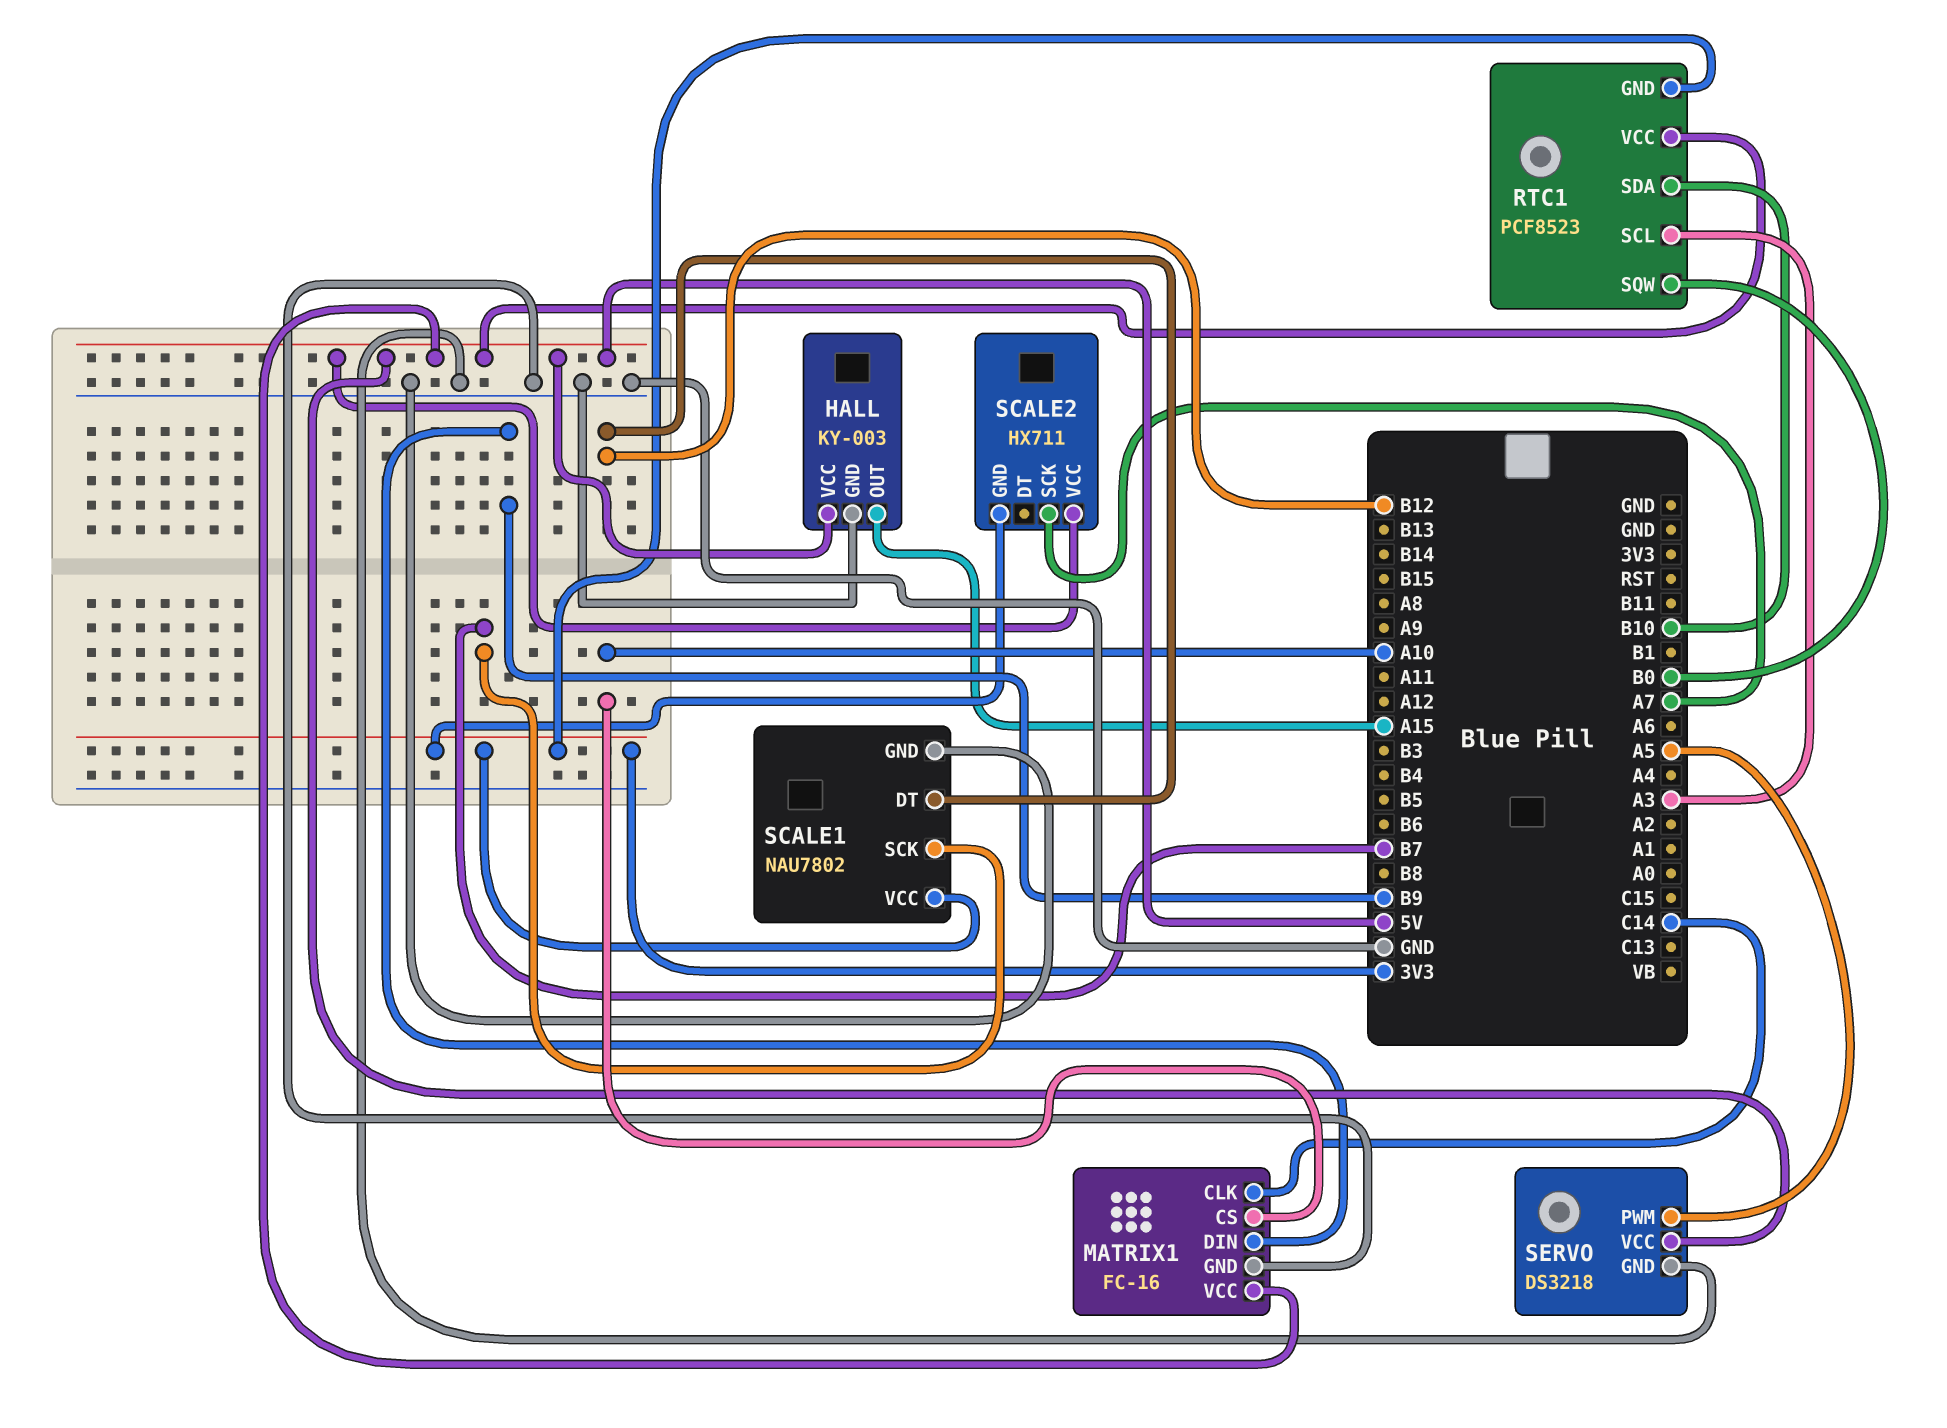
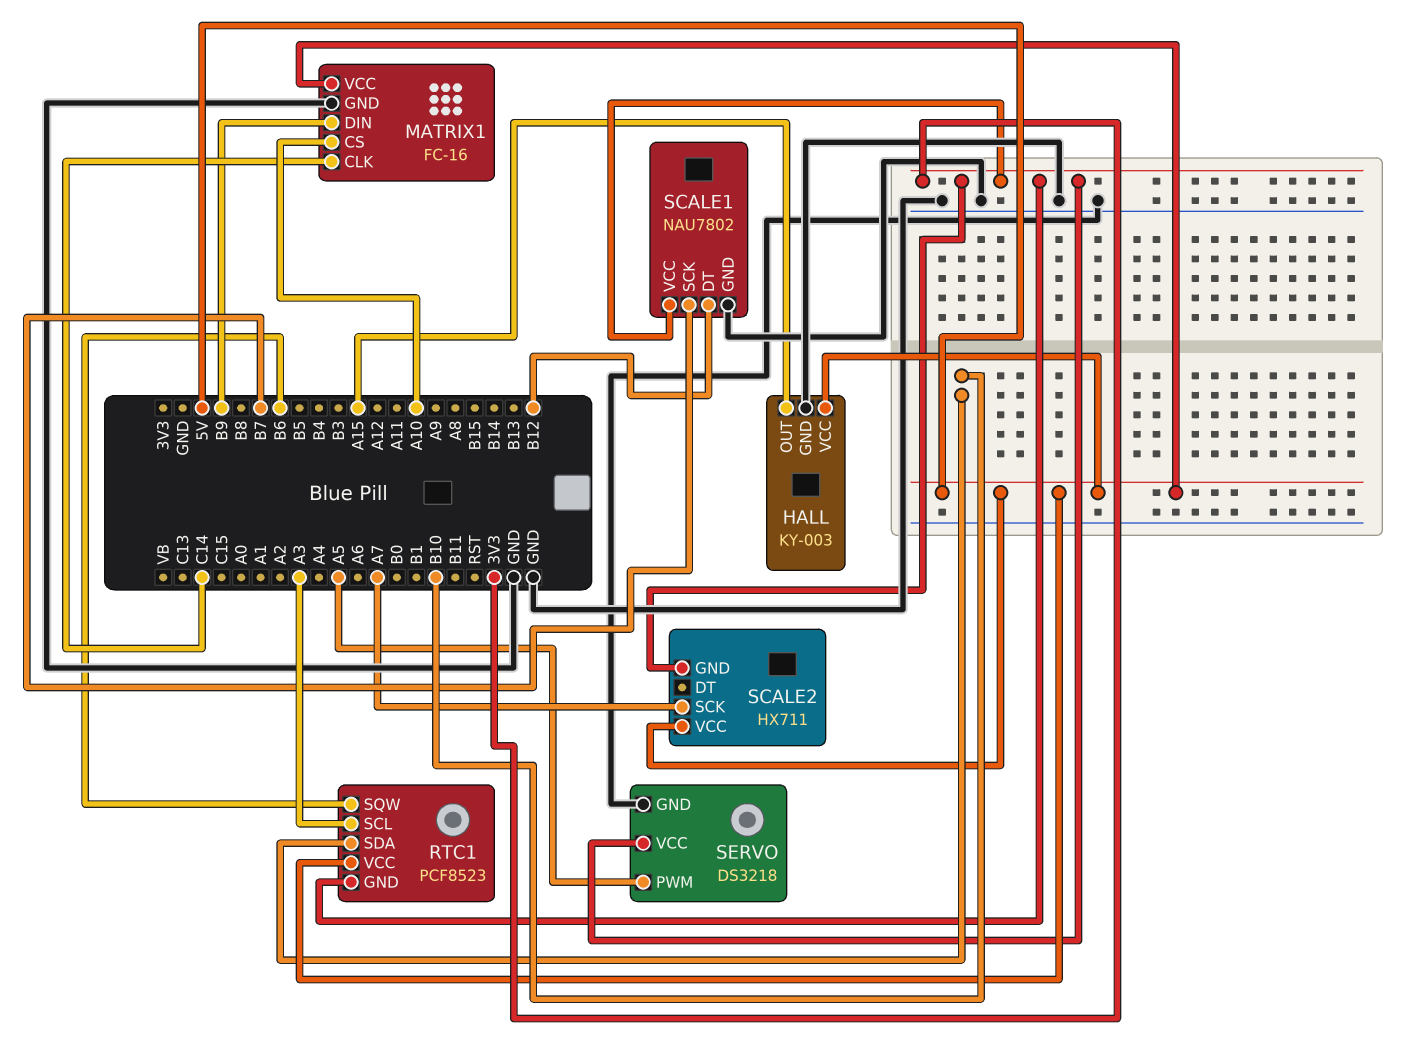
RTC1 pin SQW: B0 -> B6
SERVO pin VCC: 5V -> 3V3

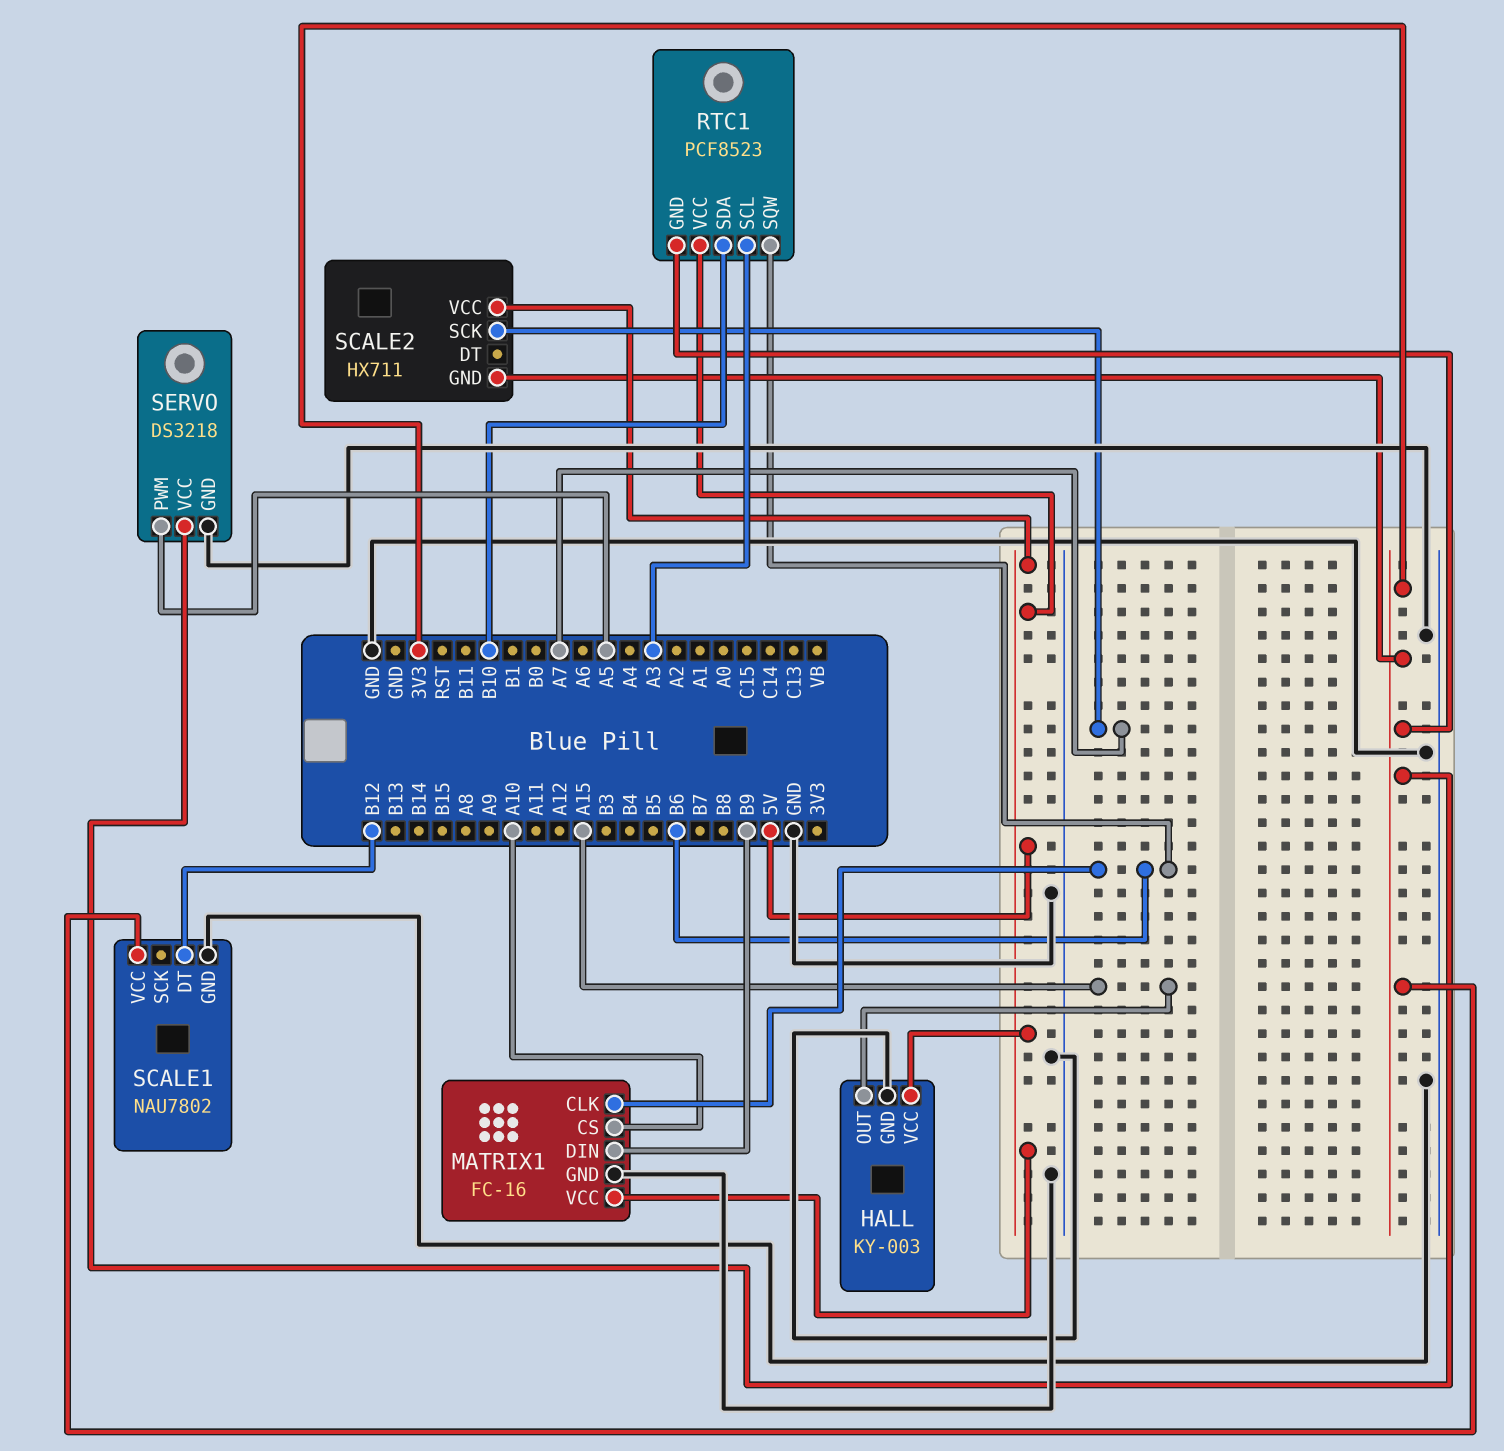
MATRIX1 pin CLK: C14 -> B6
SCALE1 pin SCK: B7 -> none

